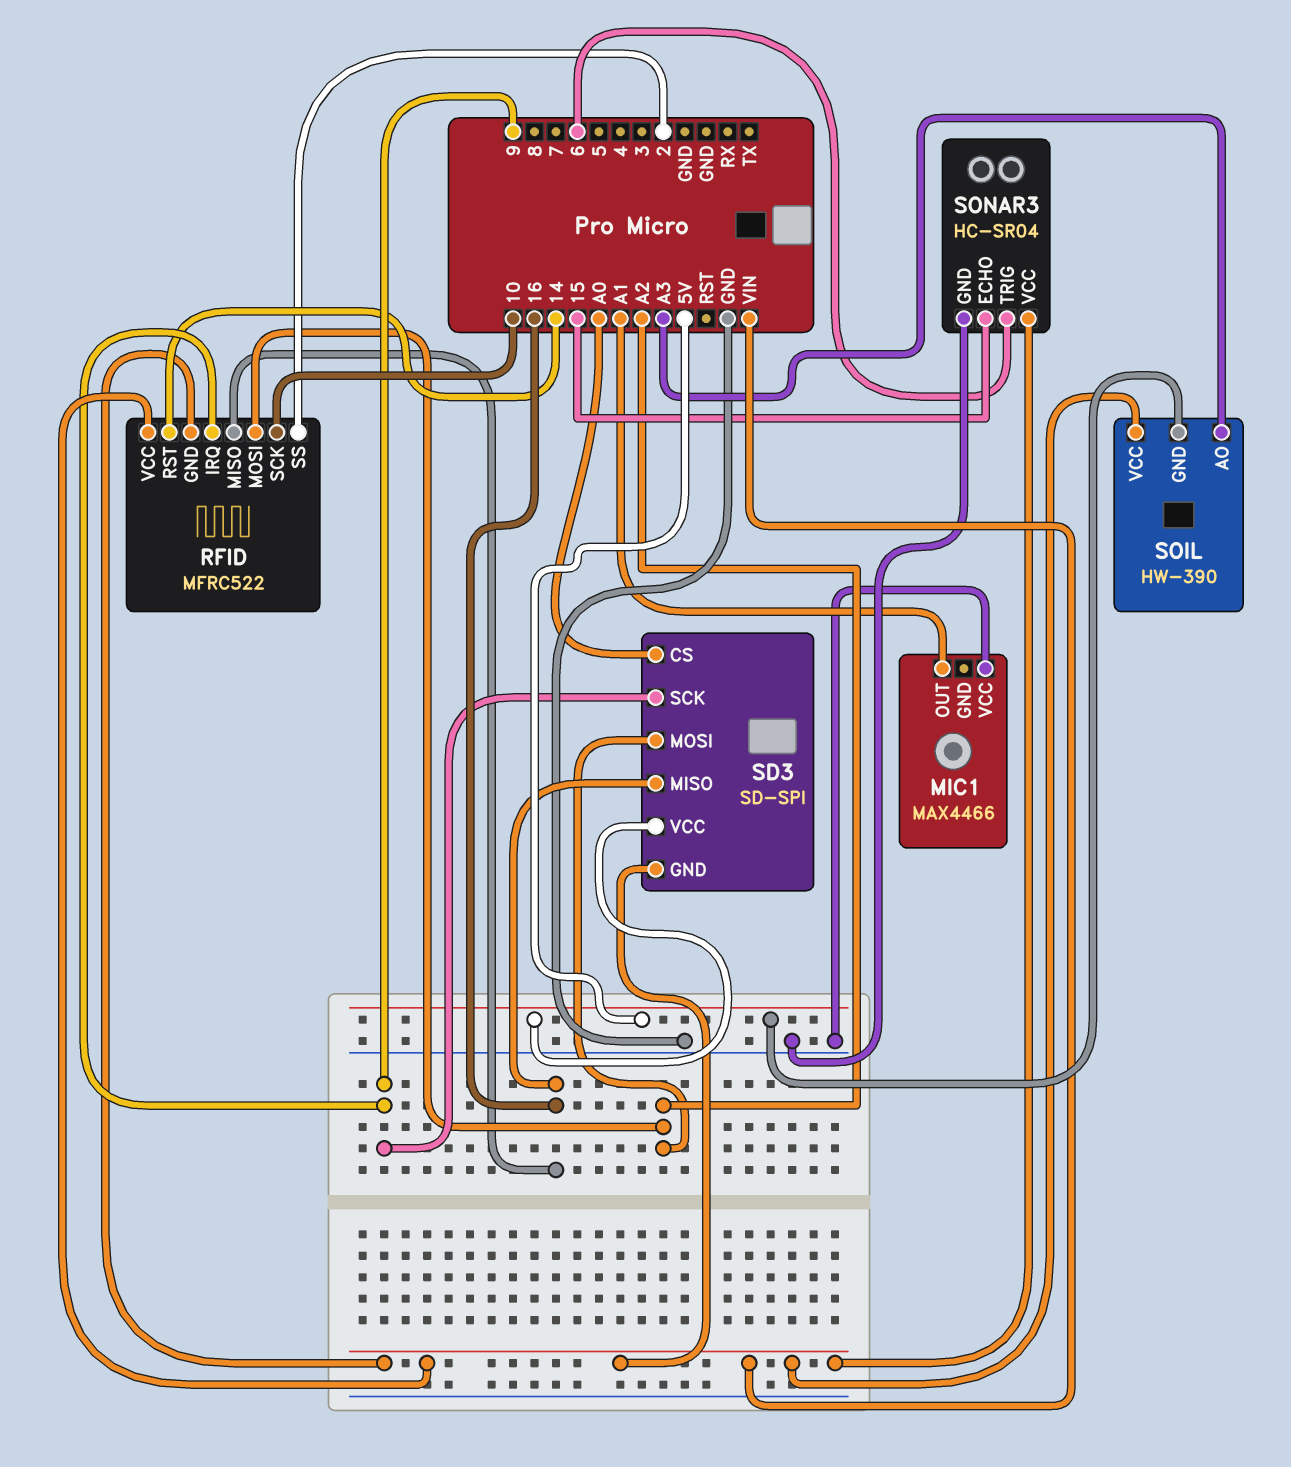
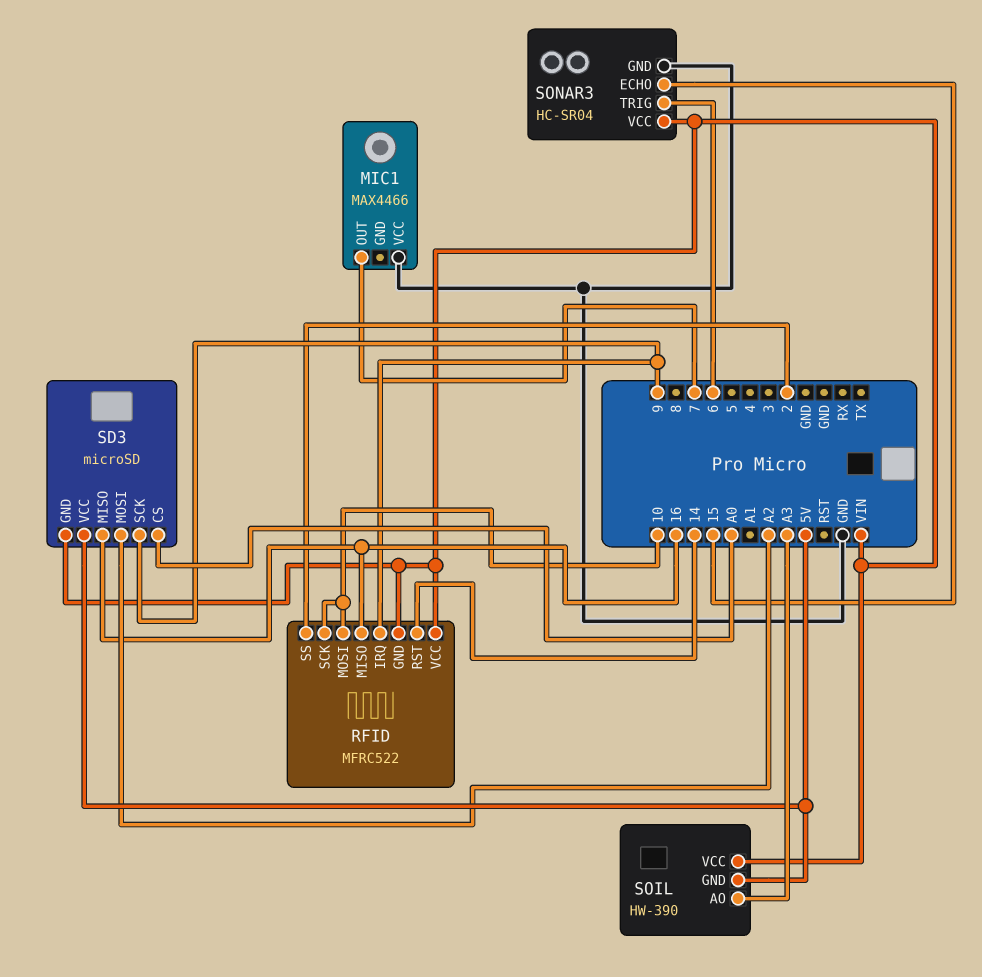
MIC1 pin OUT: A1 -> 7
RFID pin MOSI: A2 -> 10
SD3: SD-SPI -> microSD

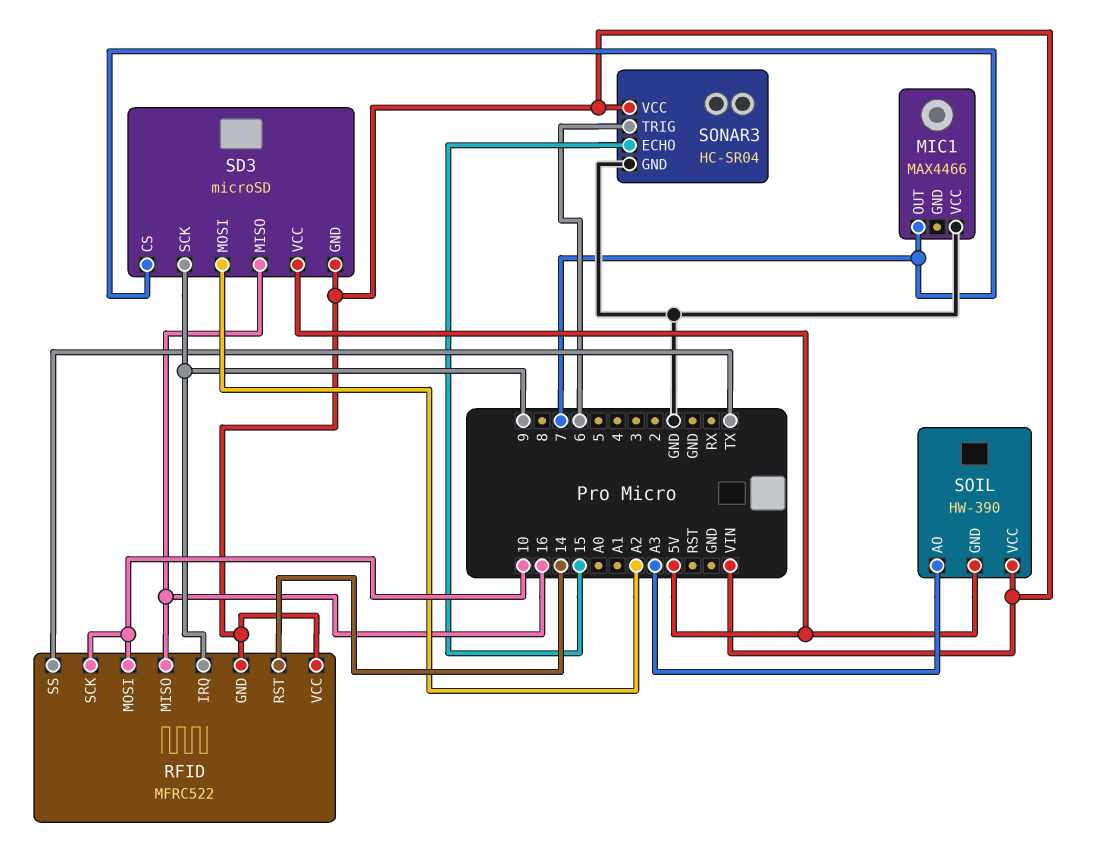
RFID pin SS: 2 -> TX
SD3 pin CS: A0 -> 7

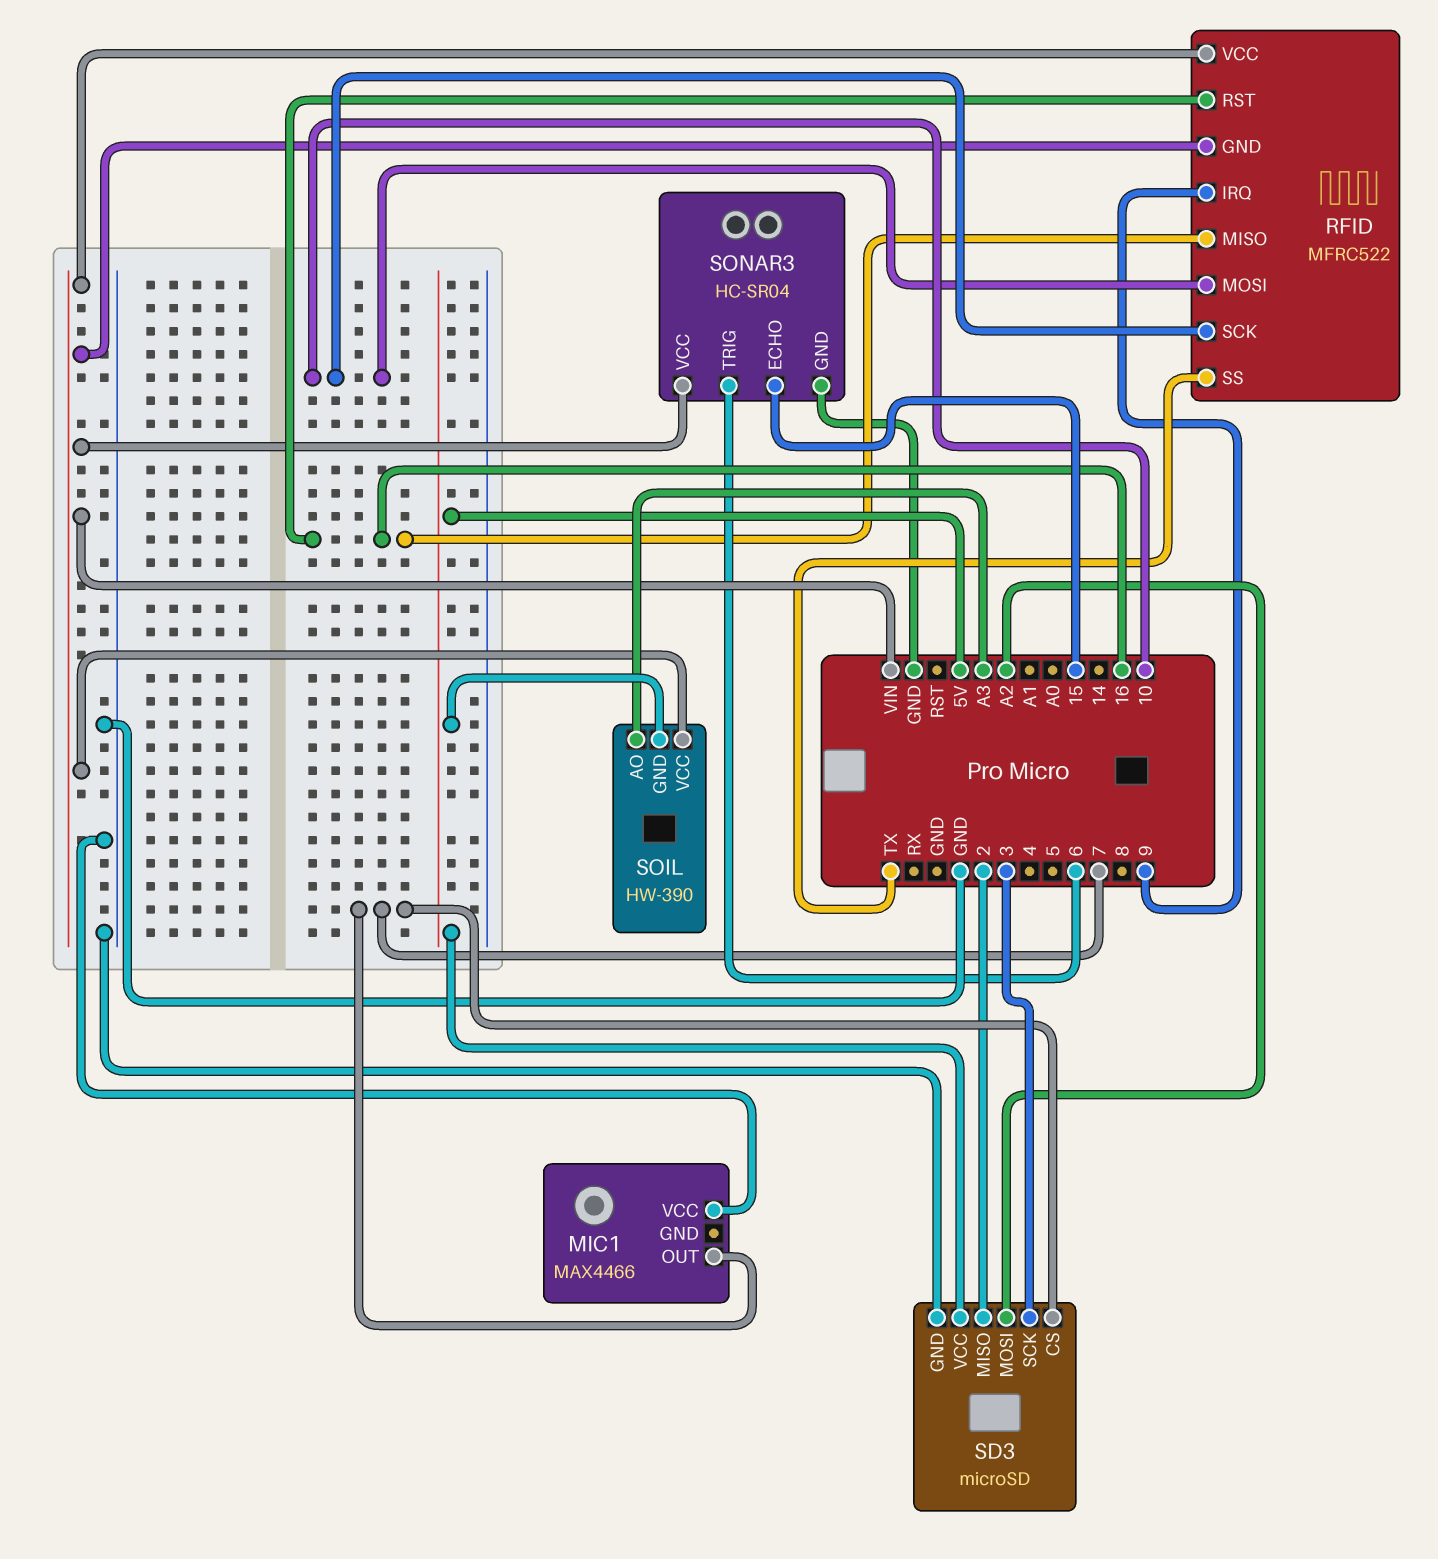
RFID pin RST: 14 -> 16
SD3 pin GND: VIN -> GND
SD3 pin MISO: 16 -> 2
SD3 pin SCK: 9 -> 3

